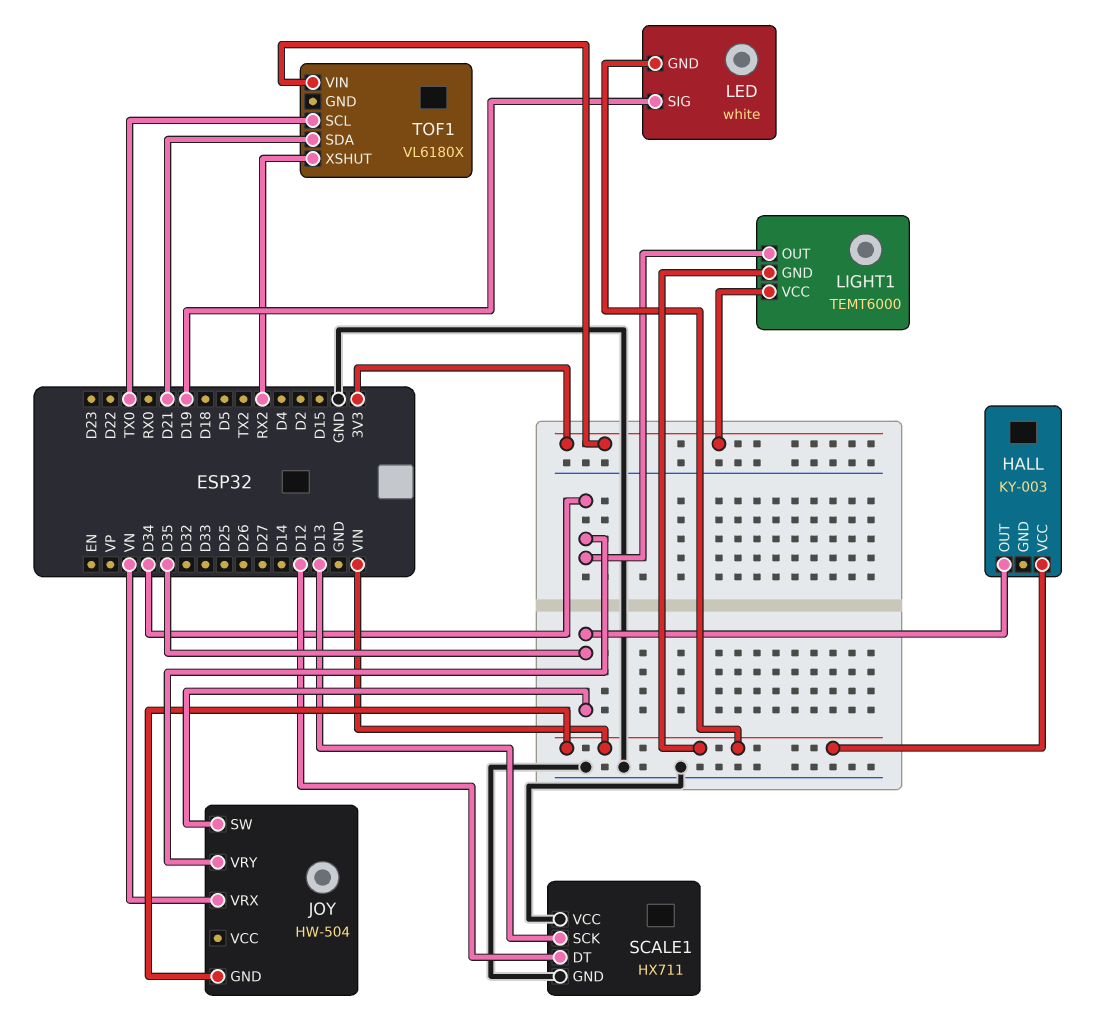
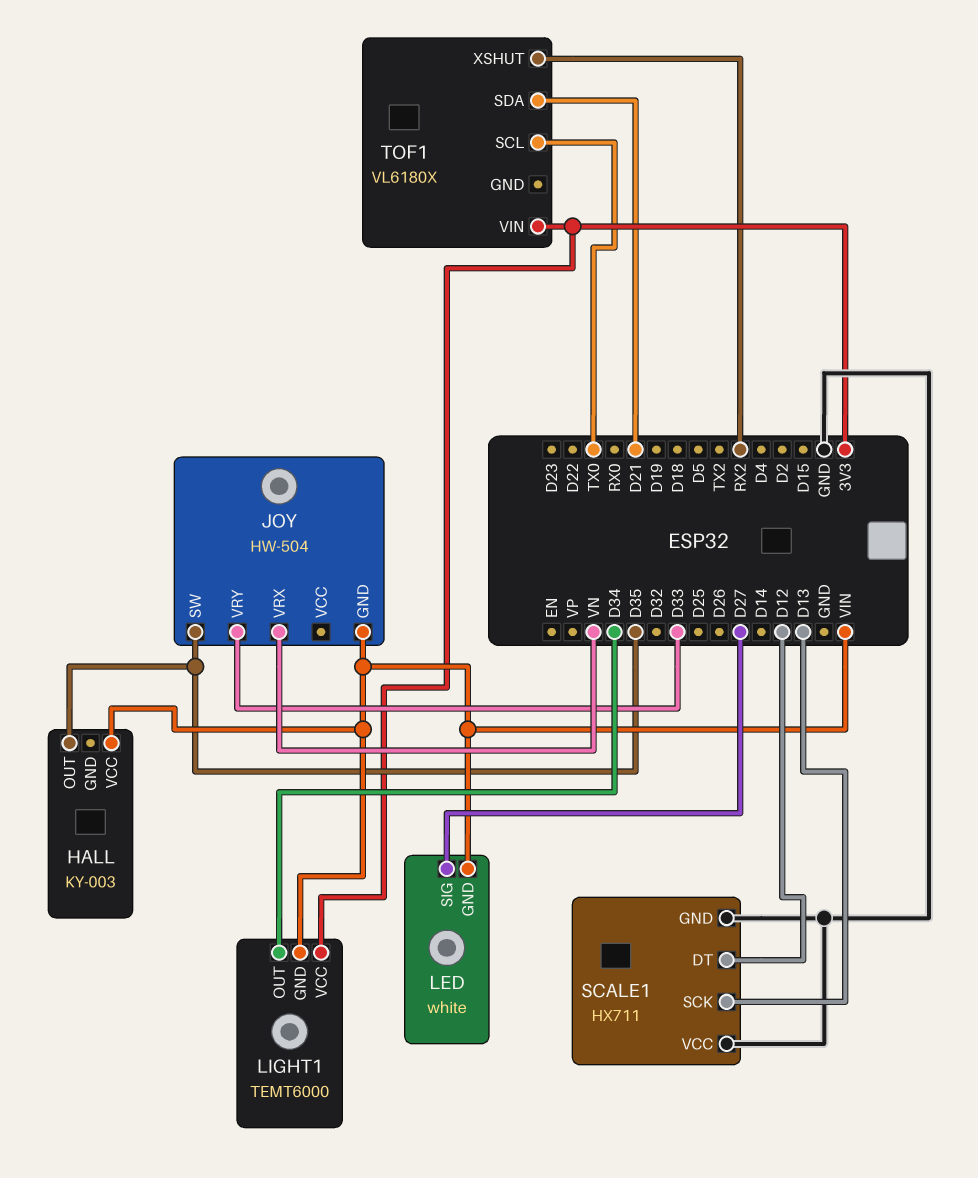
JOY pin VRY: D34 -> D33
LED pin SIG: D19 -> D27

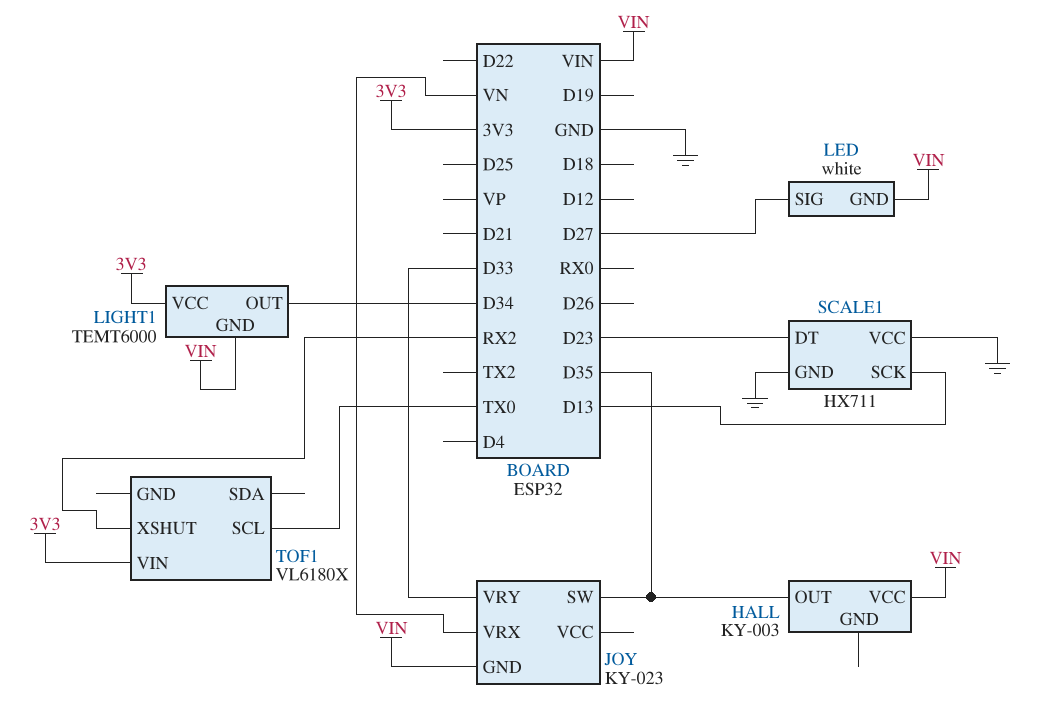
JOY: HW-504 -> KY-023
SCALE1 pin DT: D12 -> D23
TOF1 pin SDA: D21 -> none

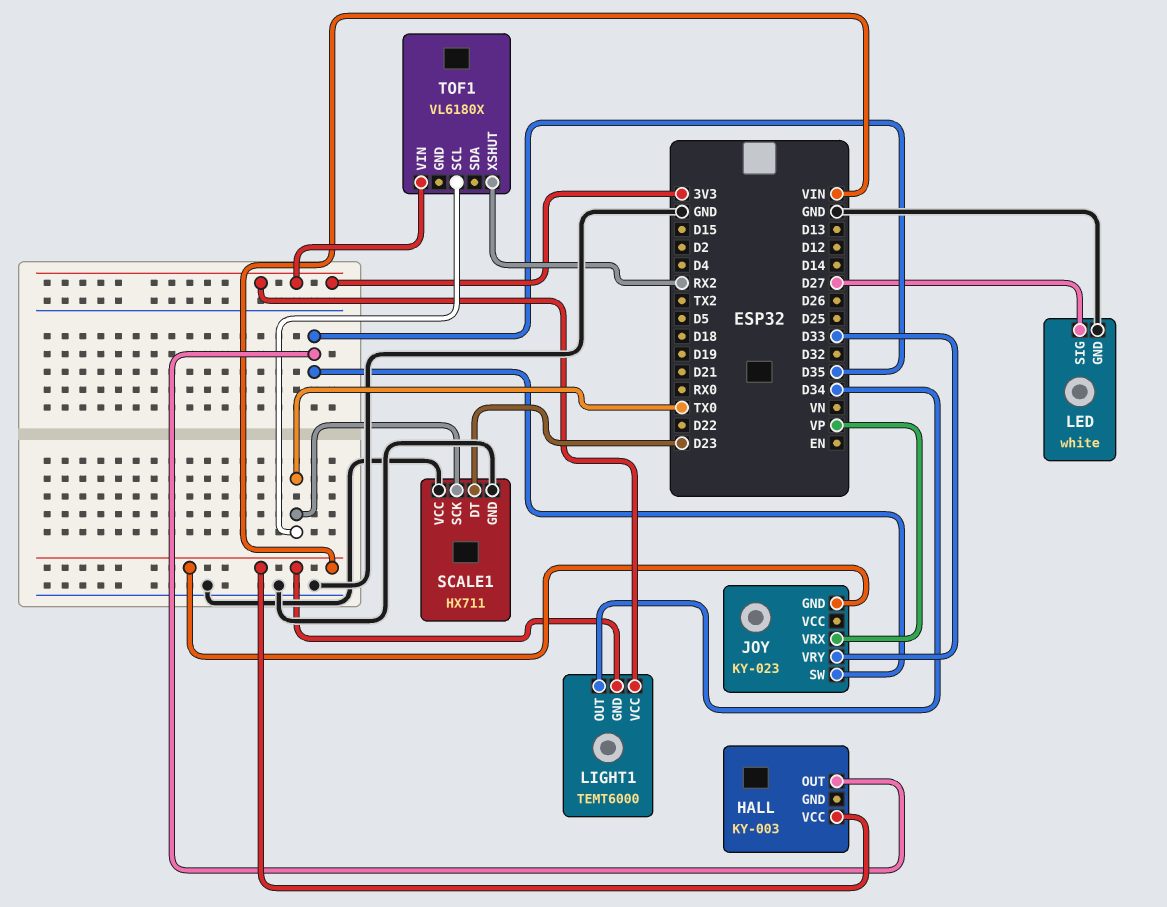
JOY pin VRX: VN -> VP
LED pin GND: VIN -> GND
SCALE1 pin SCK: D13 -> TX0

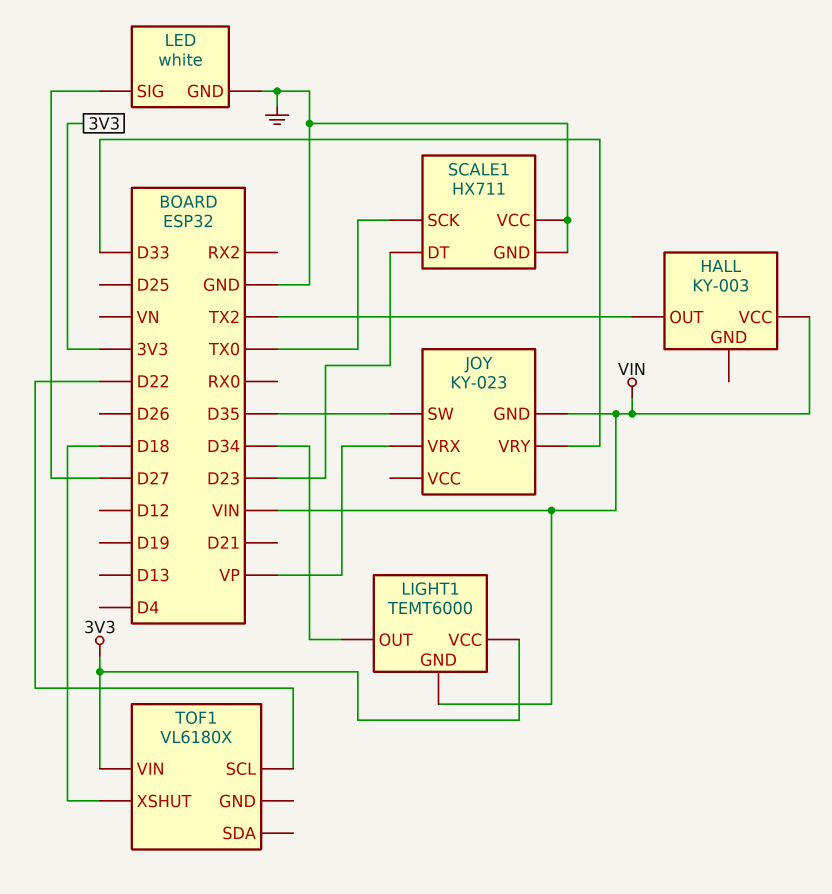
HALL pin OUT: D35 -> TX2
TOF1 pin SCL: TX0 -> D22
TOF1 pin XSHUT: RX2 -> D18

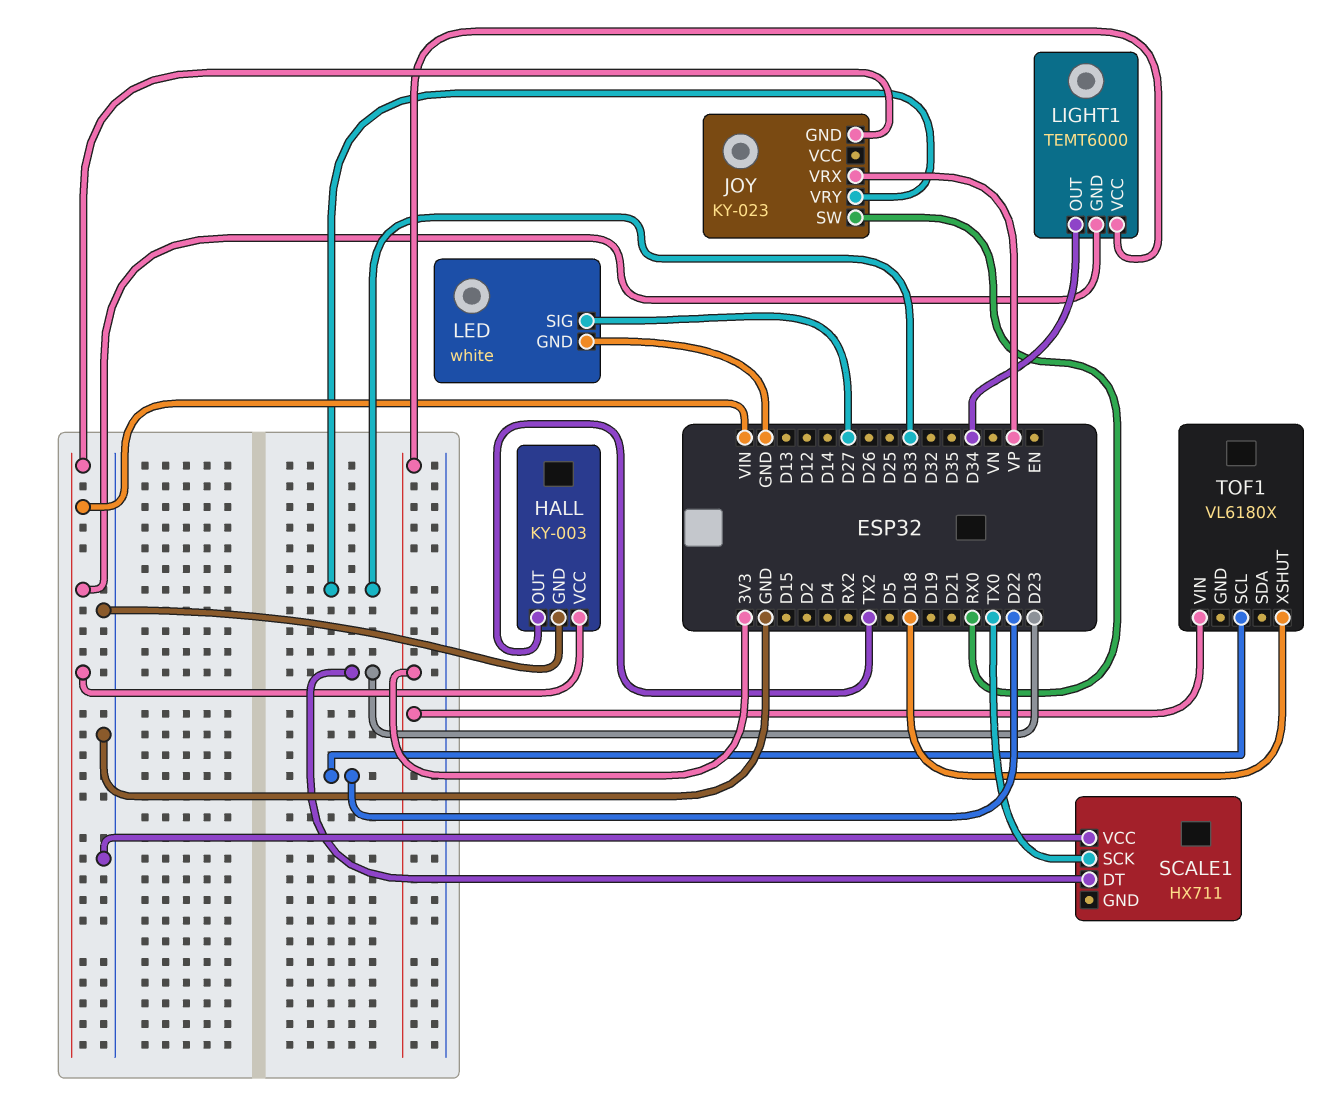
HALL pin GND: none -> GND
JOY pin SW: D35 -> RX0
SCALE1 pin GND: GND -> none

